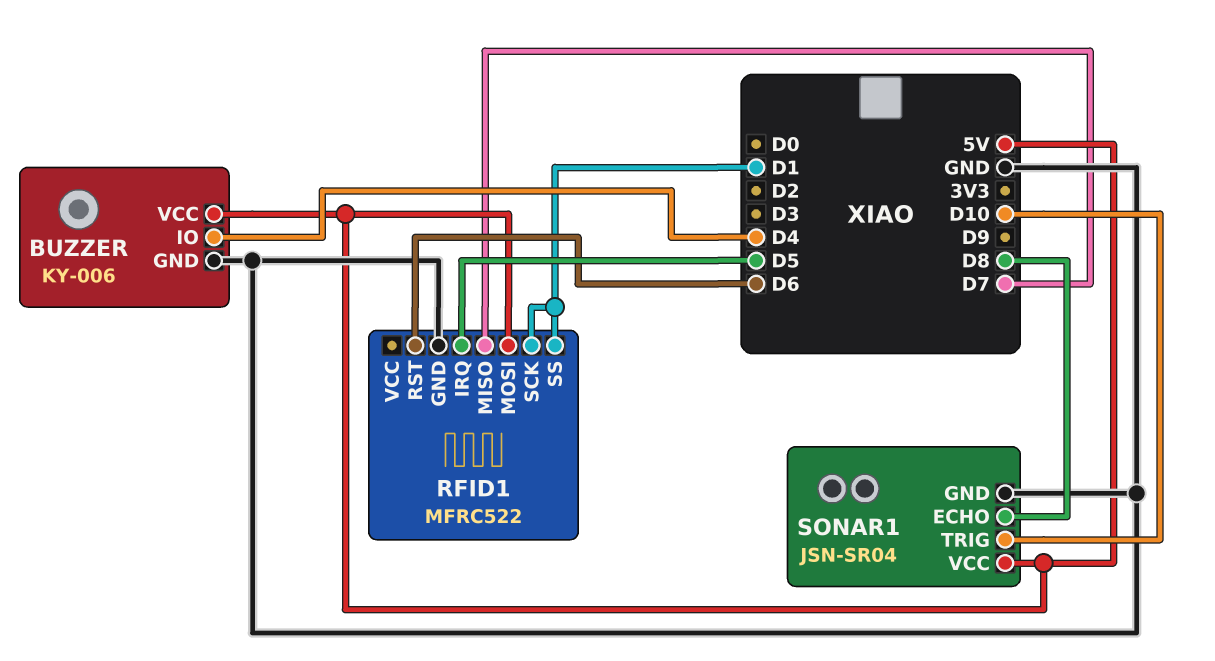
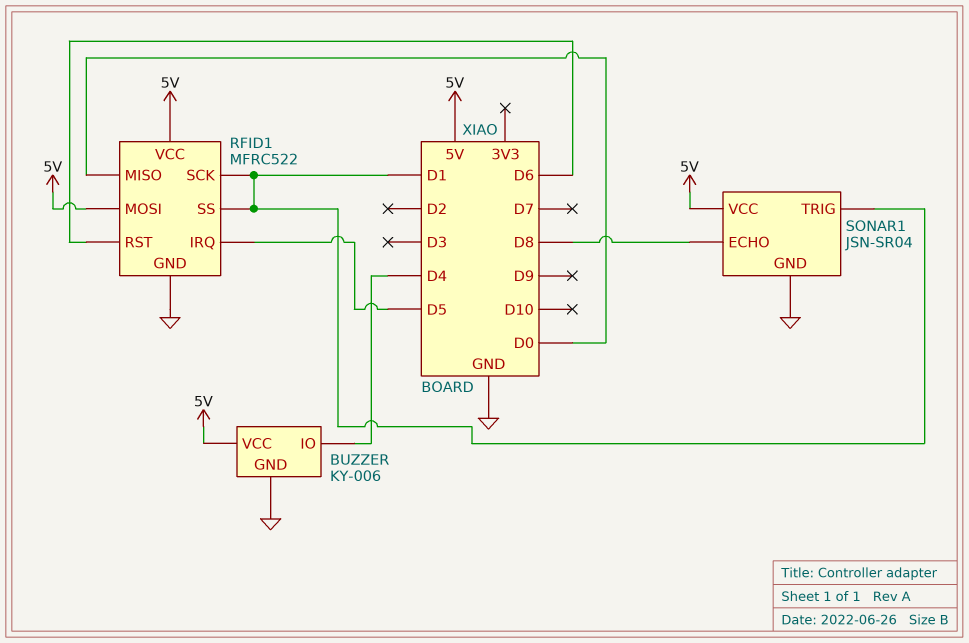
RFID1 pin MISO: D7 -> D0
RFID1 pin VCC: none -> 5V
SONAR1 pin TRIG: D10 -> D1

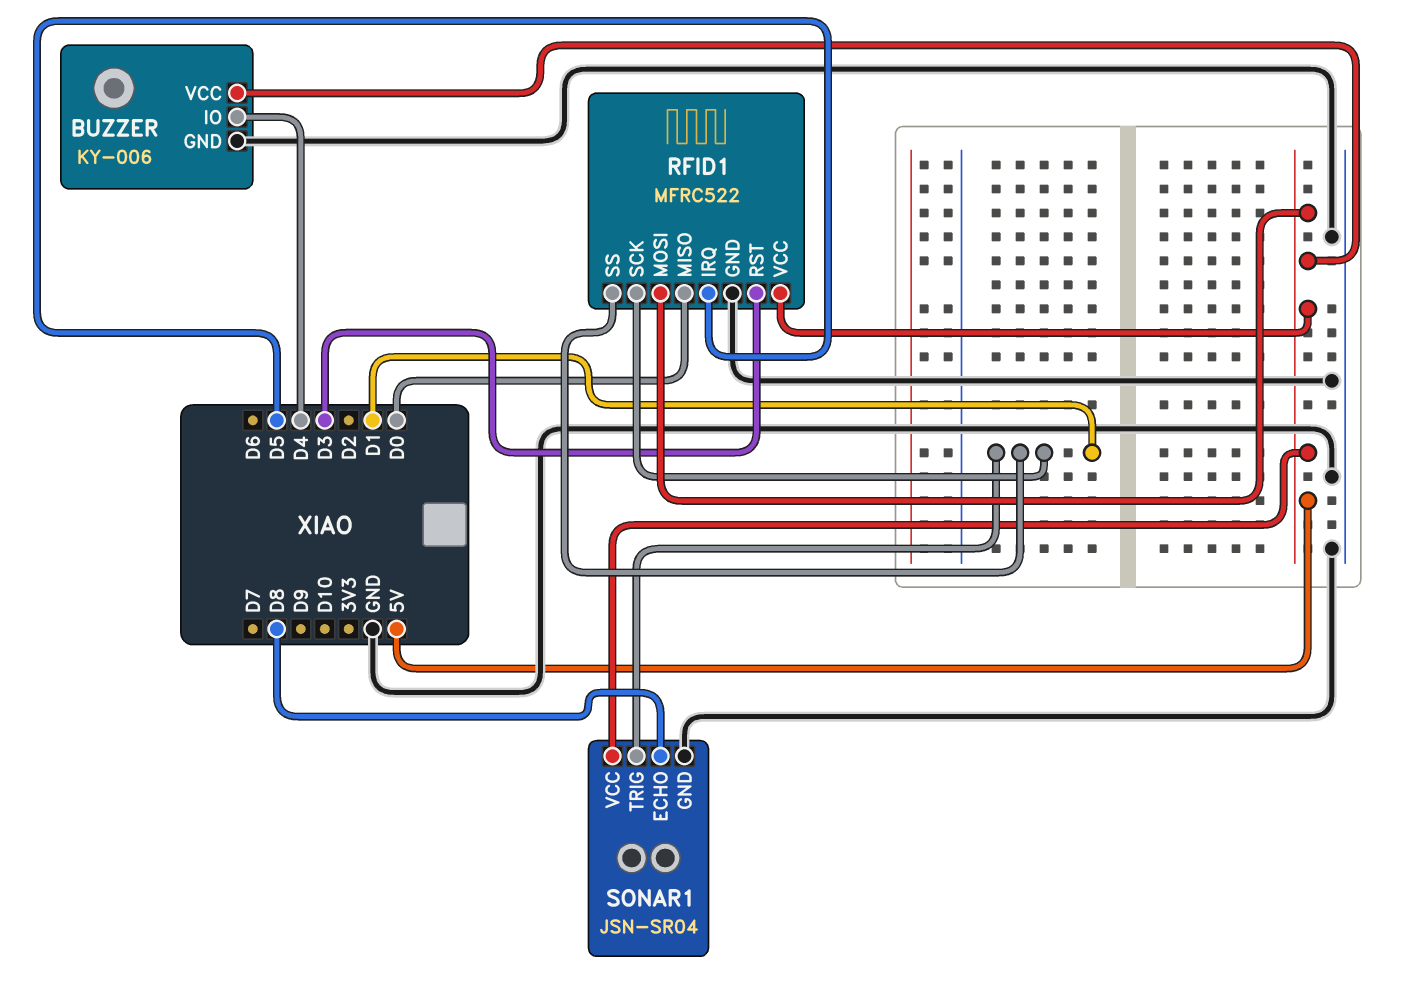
RFID1 pin RST: D6 -> D3

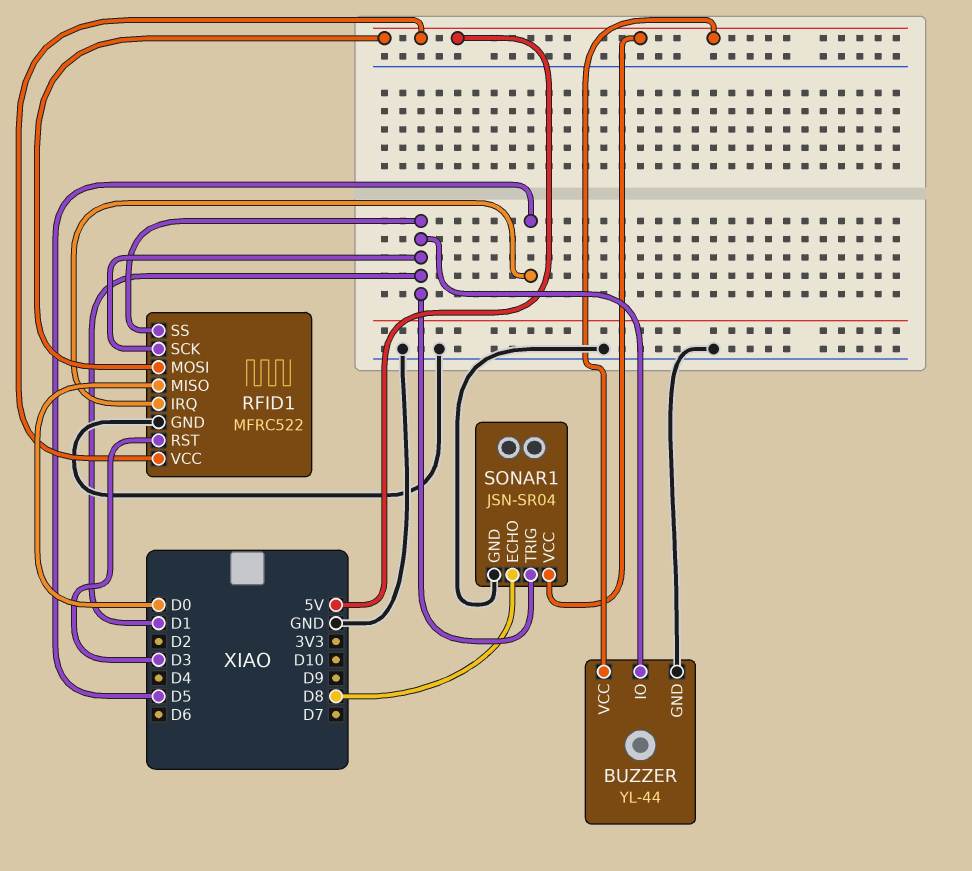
BUZZER: KY-006 -> YL-44
BUZZER pin IO: D4 -> D1

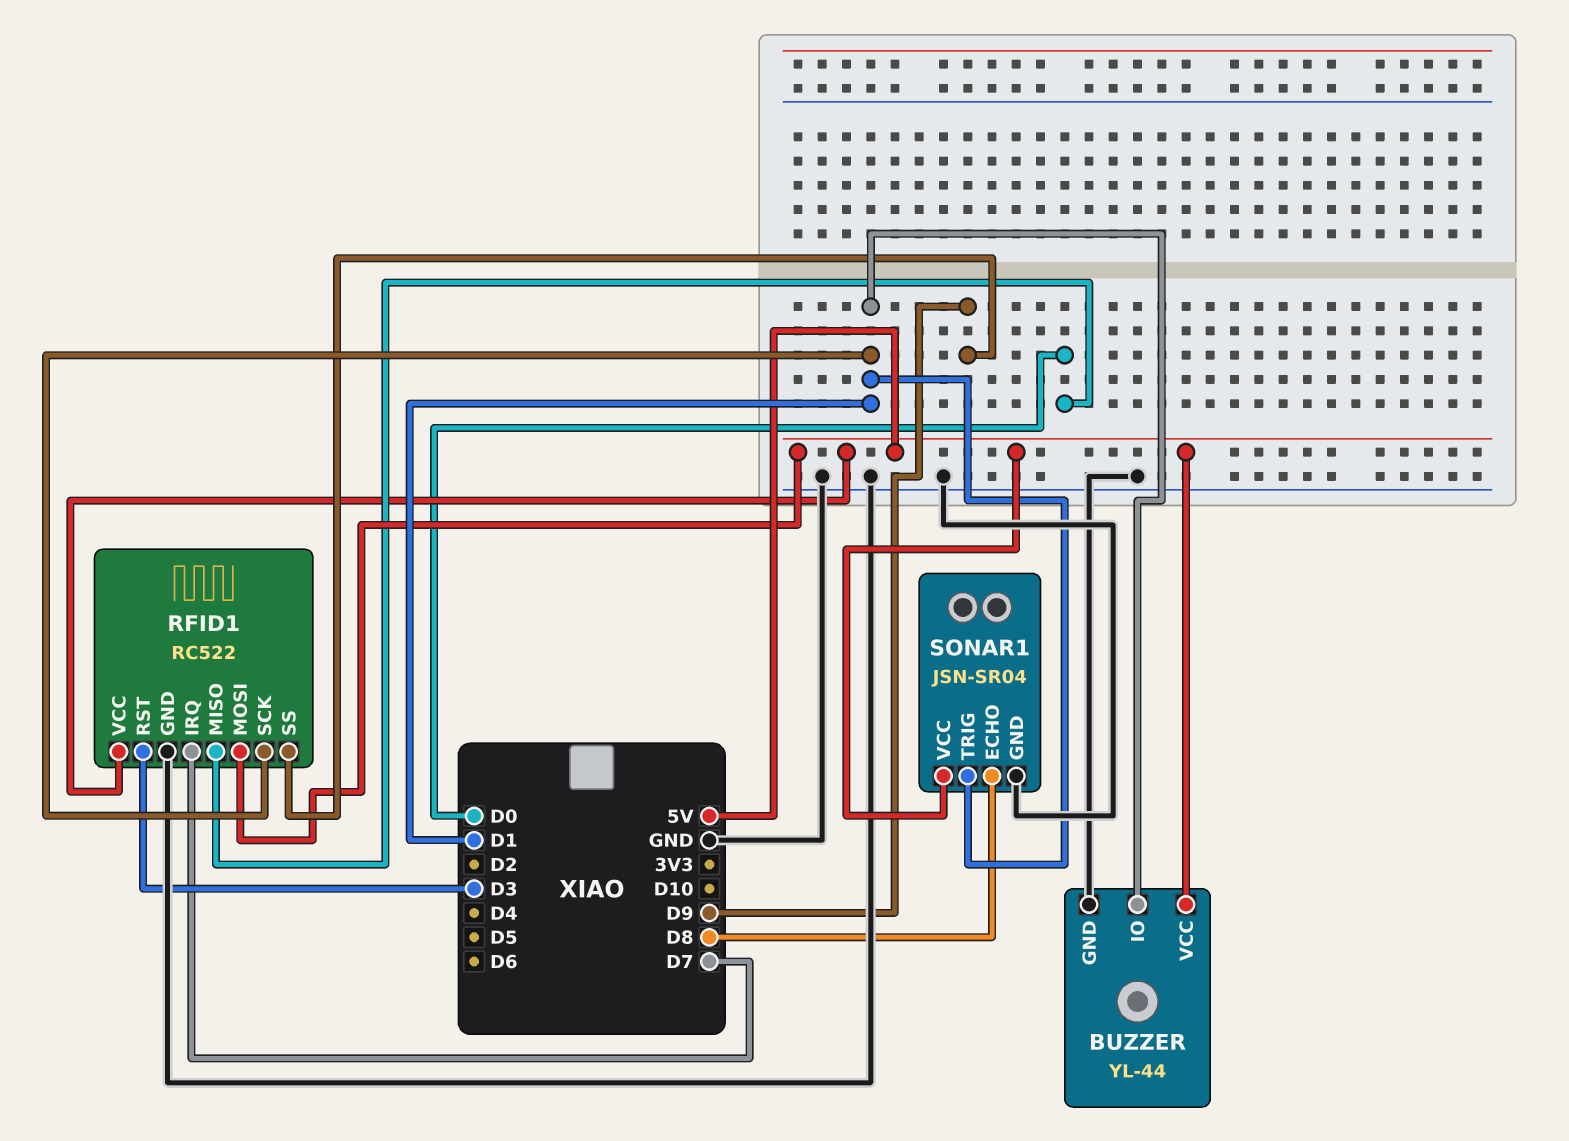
RFID1: MFRC522 -> RC522
RFID1 pin IRQ: D5 -> D7
RFID1 pin SS: D1 -> D9

